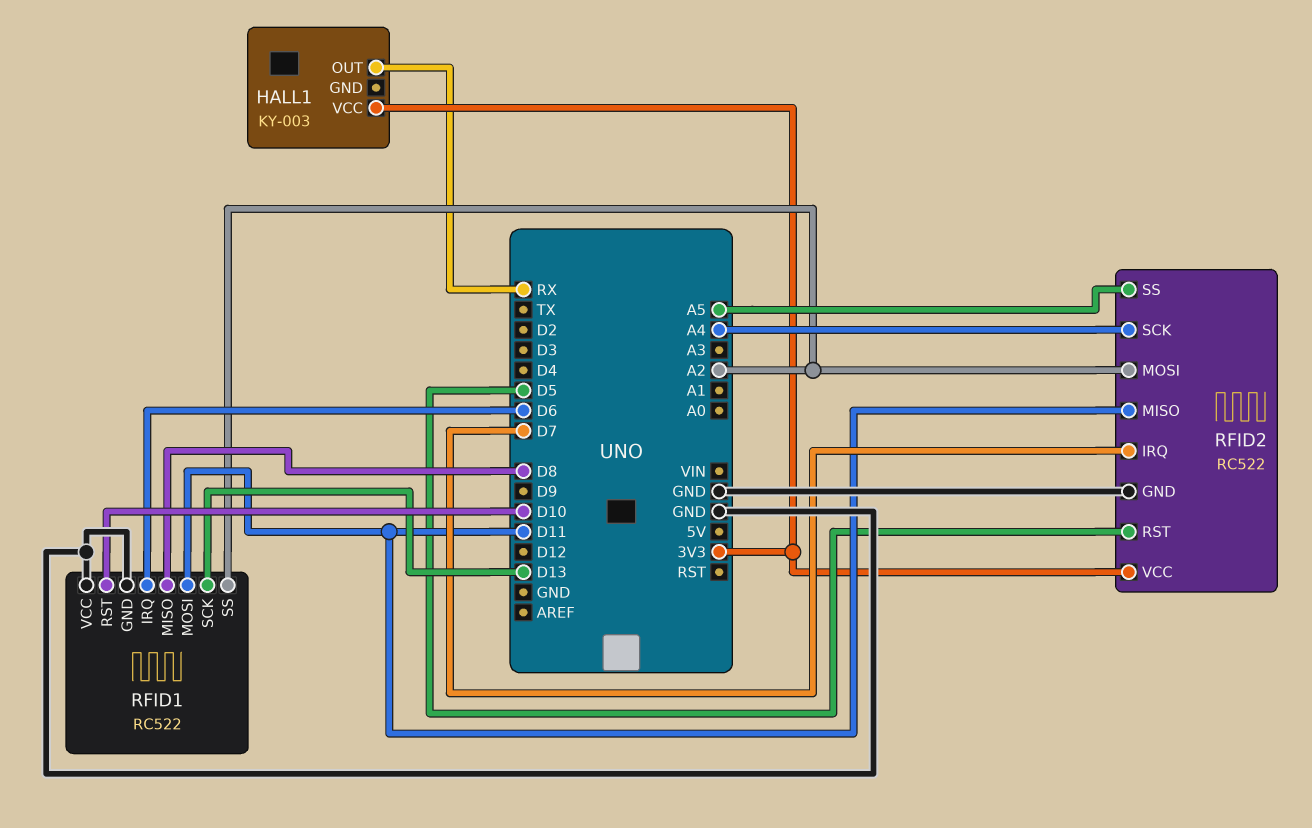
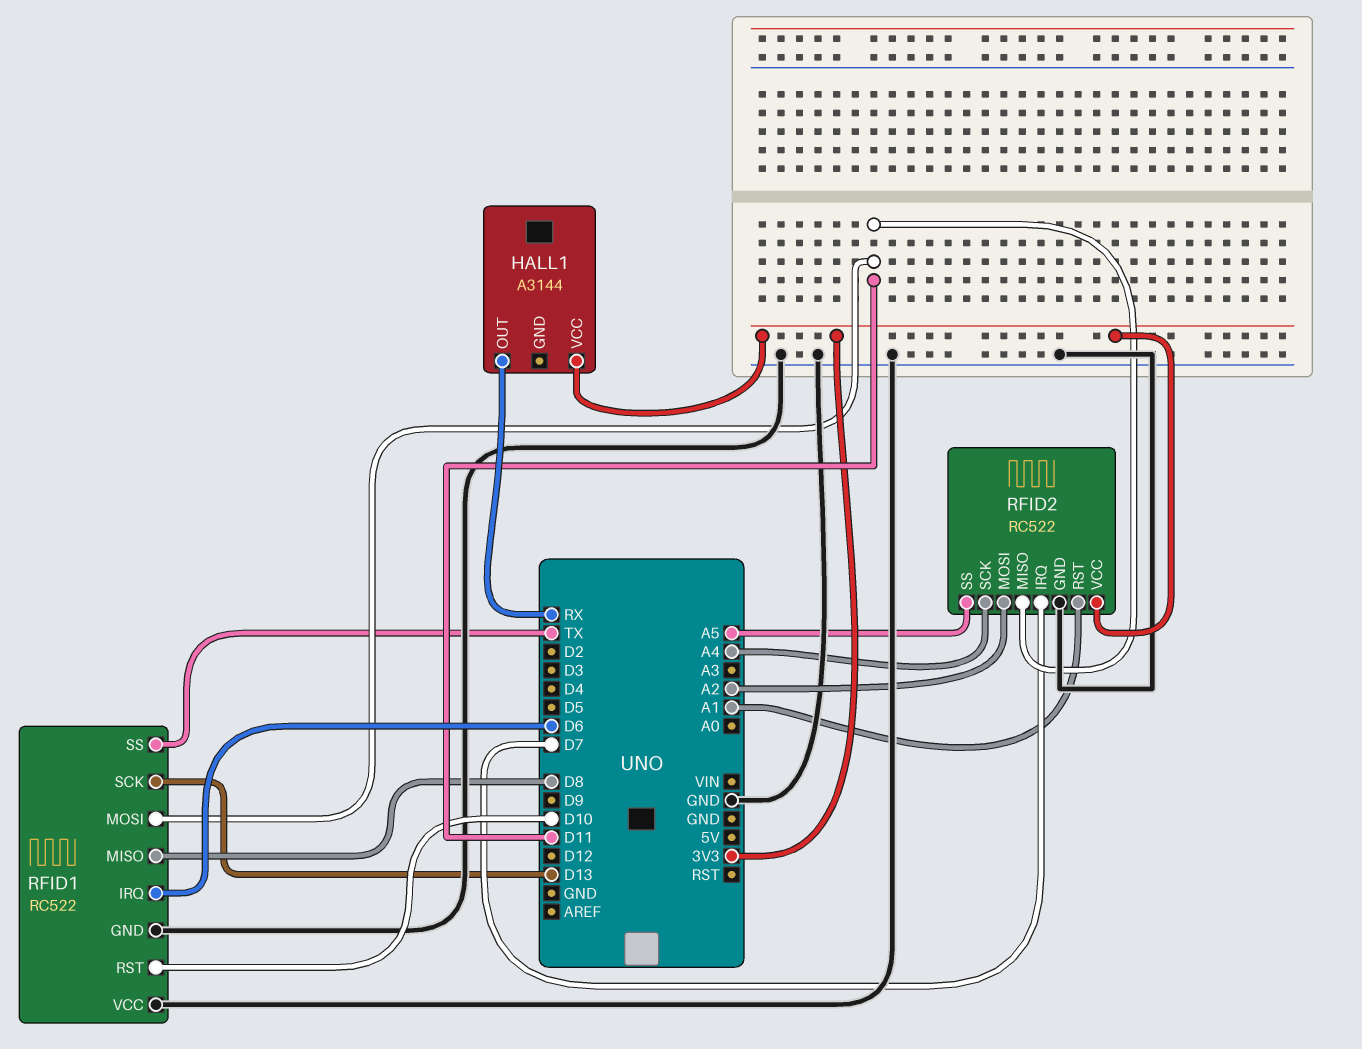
HALL1: KY-003 -> A3144
RFID1 pin SS: A2 -> TX
RFID2 pin RST: D5 -> A1

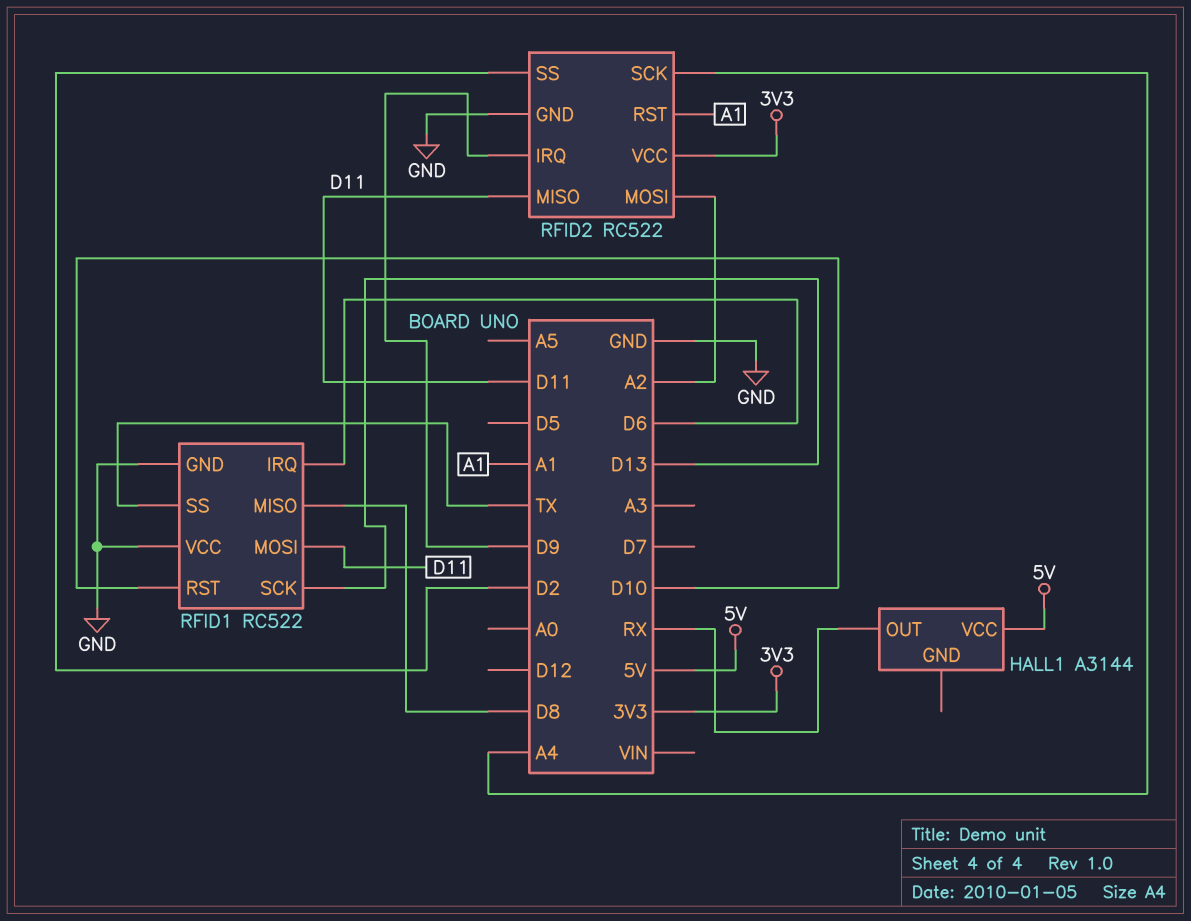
HALL1 pin VCC: 3V3 -> 5V
RFID2 pin IRQ: D7 -> D9
RFID2 pin SS: A5 -> D2

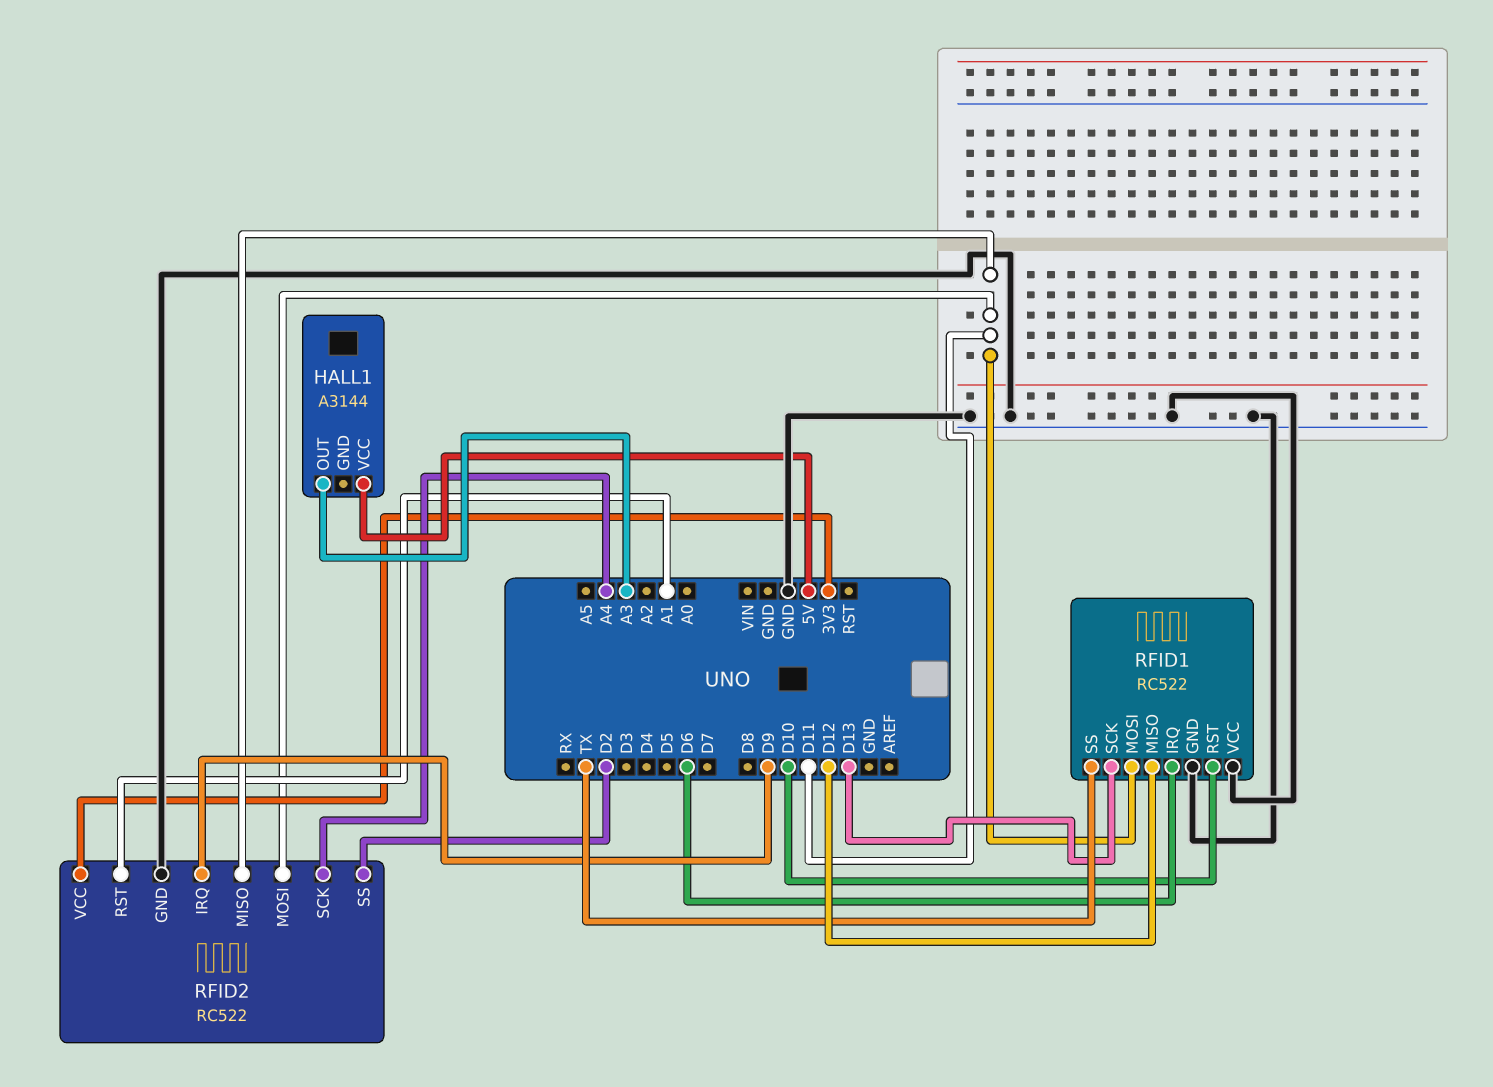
HALL1 pin OUT: RX -> A3
RFID1 pin MISO: D8 -> D12
RFID2 pin MOSI: A2 -> D11

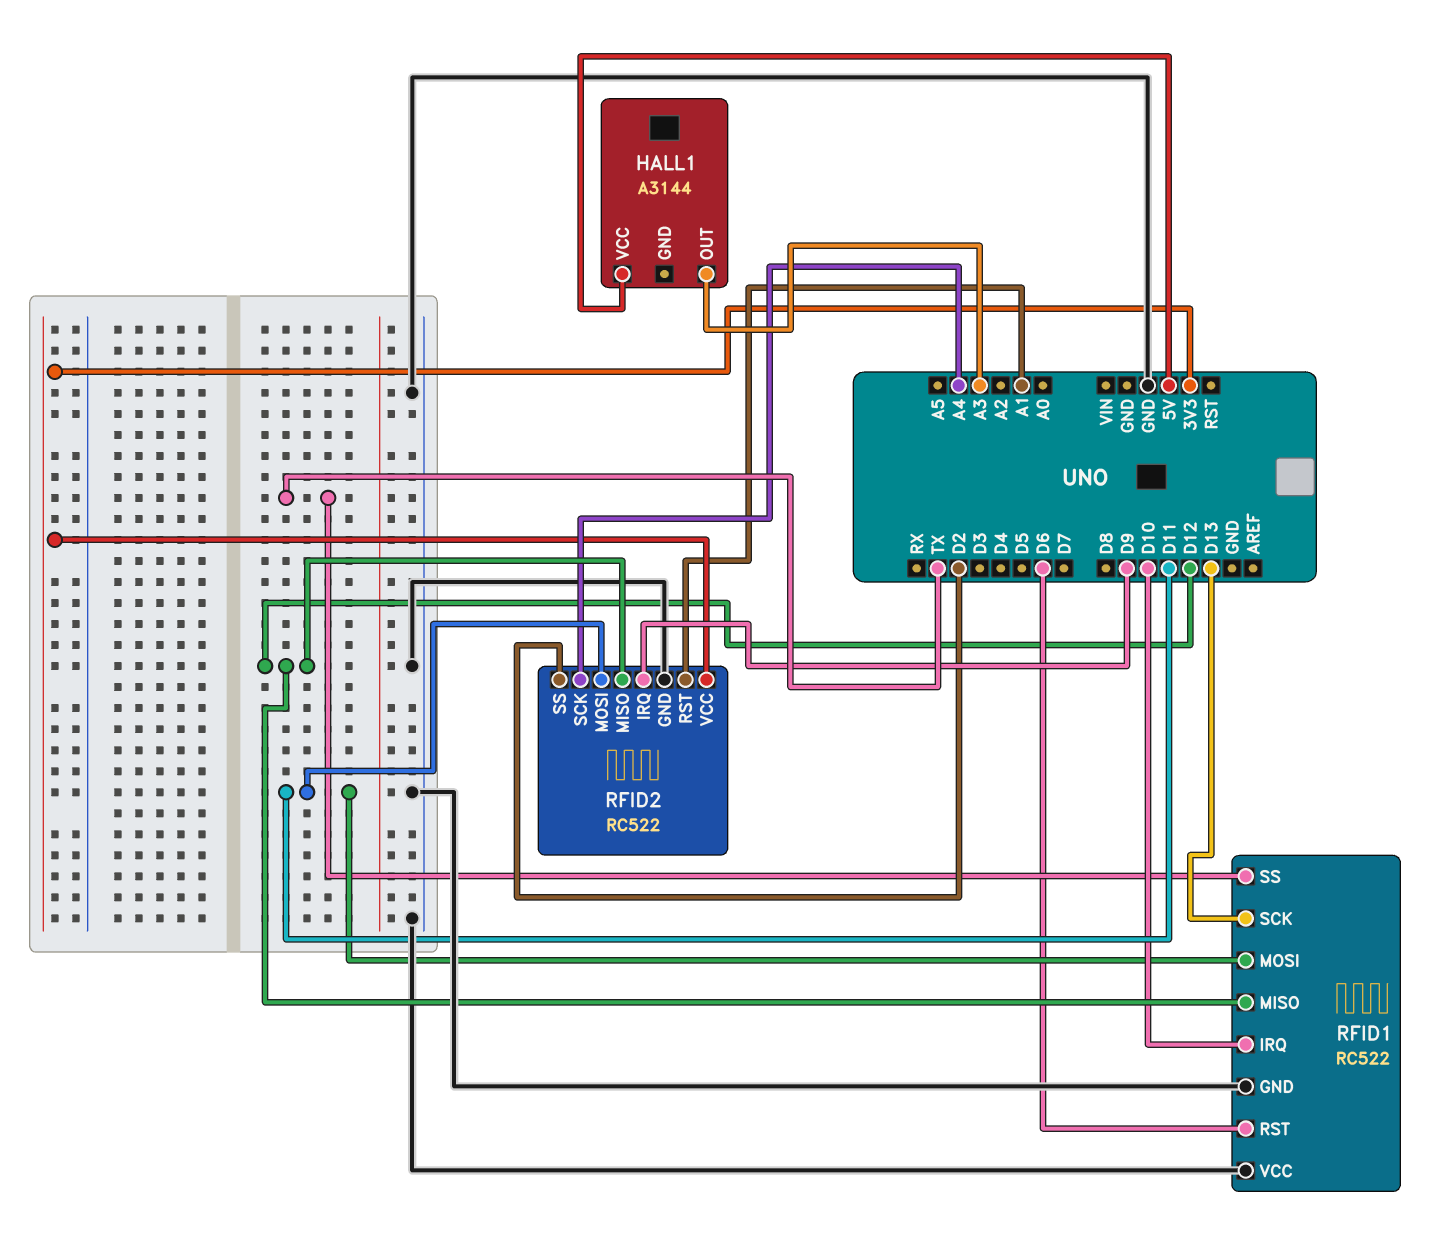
RFID1 pin IRQ: D6 -> D10
RFID1 pin RST: D10 -> D6
RFID2 pin MISO: D11 -> D12

